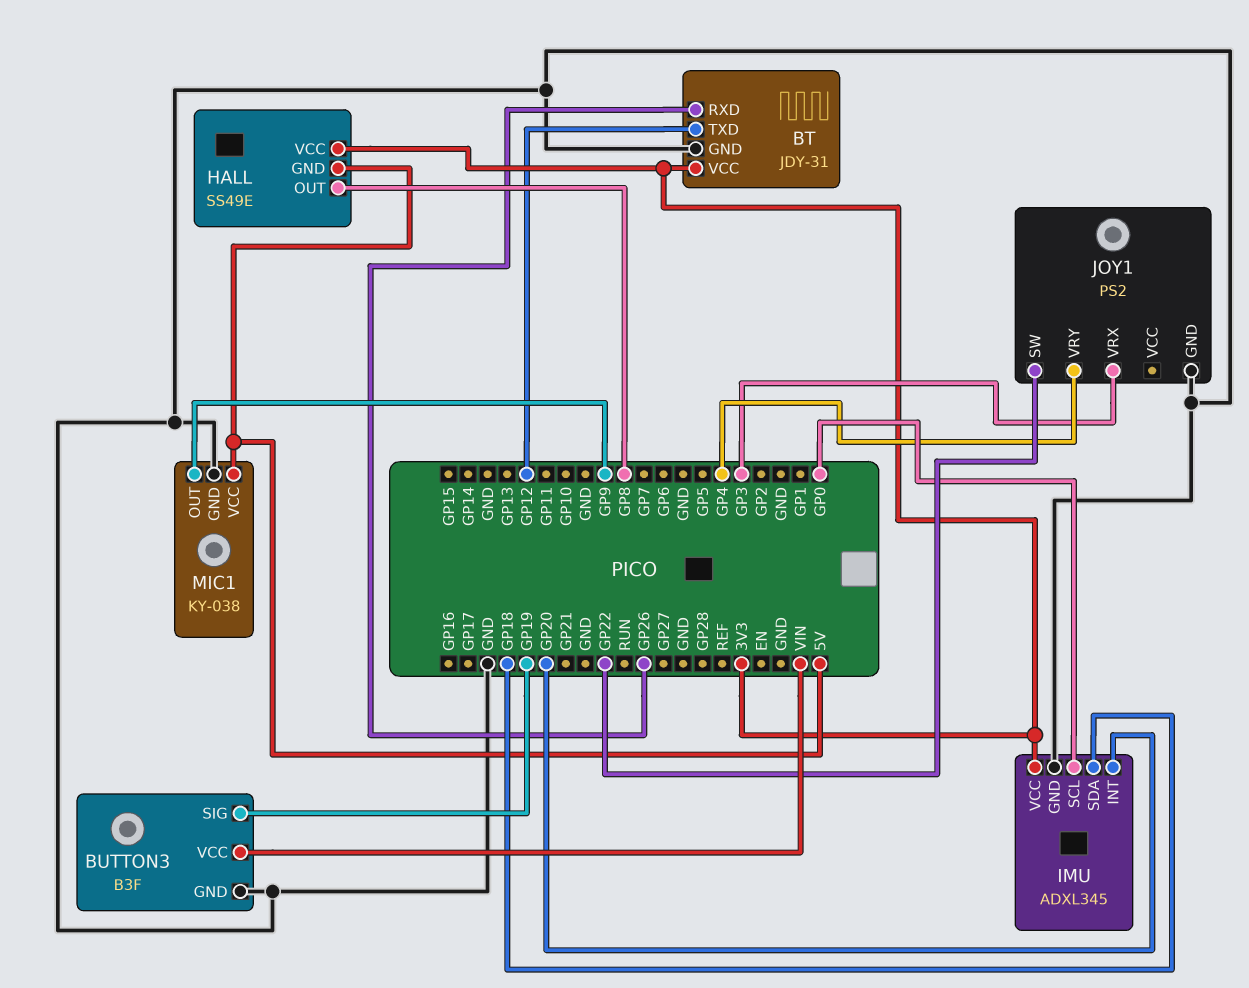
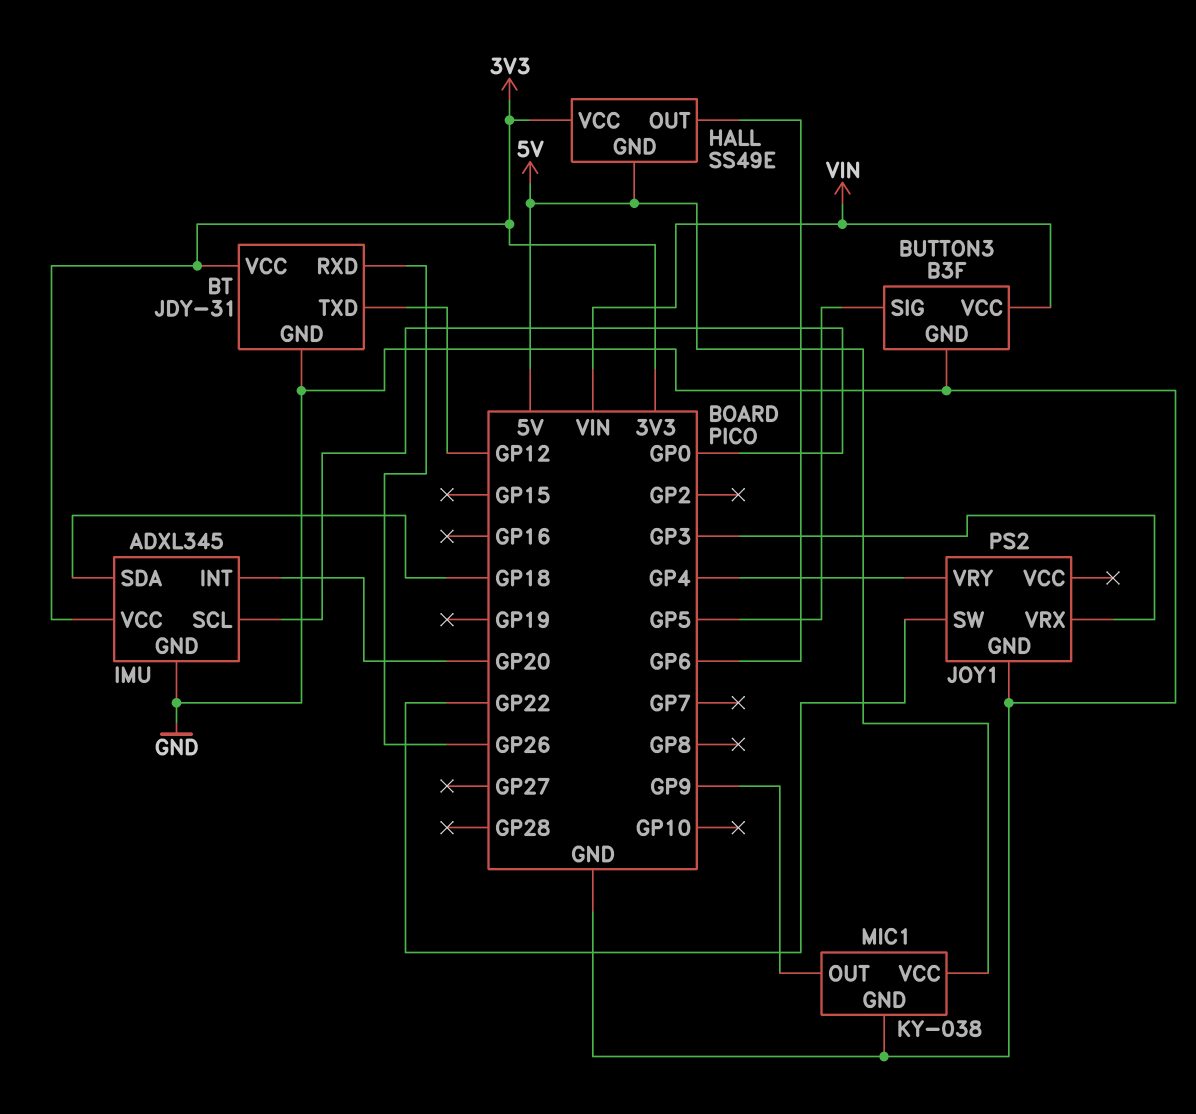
BUTTON3 pin SIG: GP19 -> GP5
HALL pin OUT: GP8 -> GP6

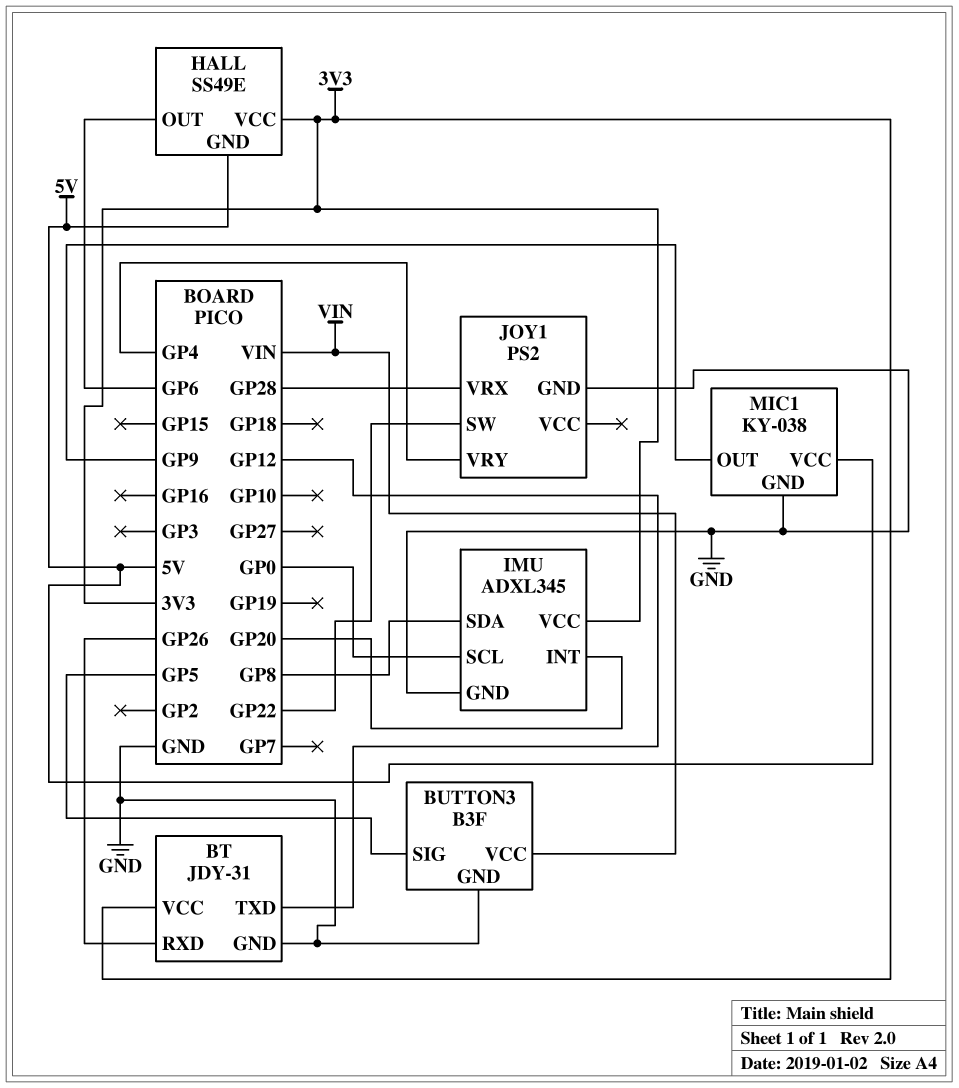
IMU pin SDA: GP18 -> GP8
JOY1 pin VRX: GP3 -> GP28

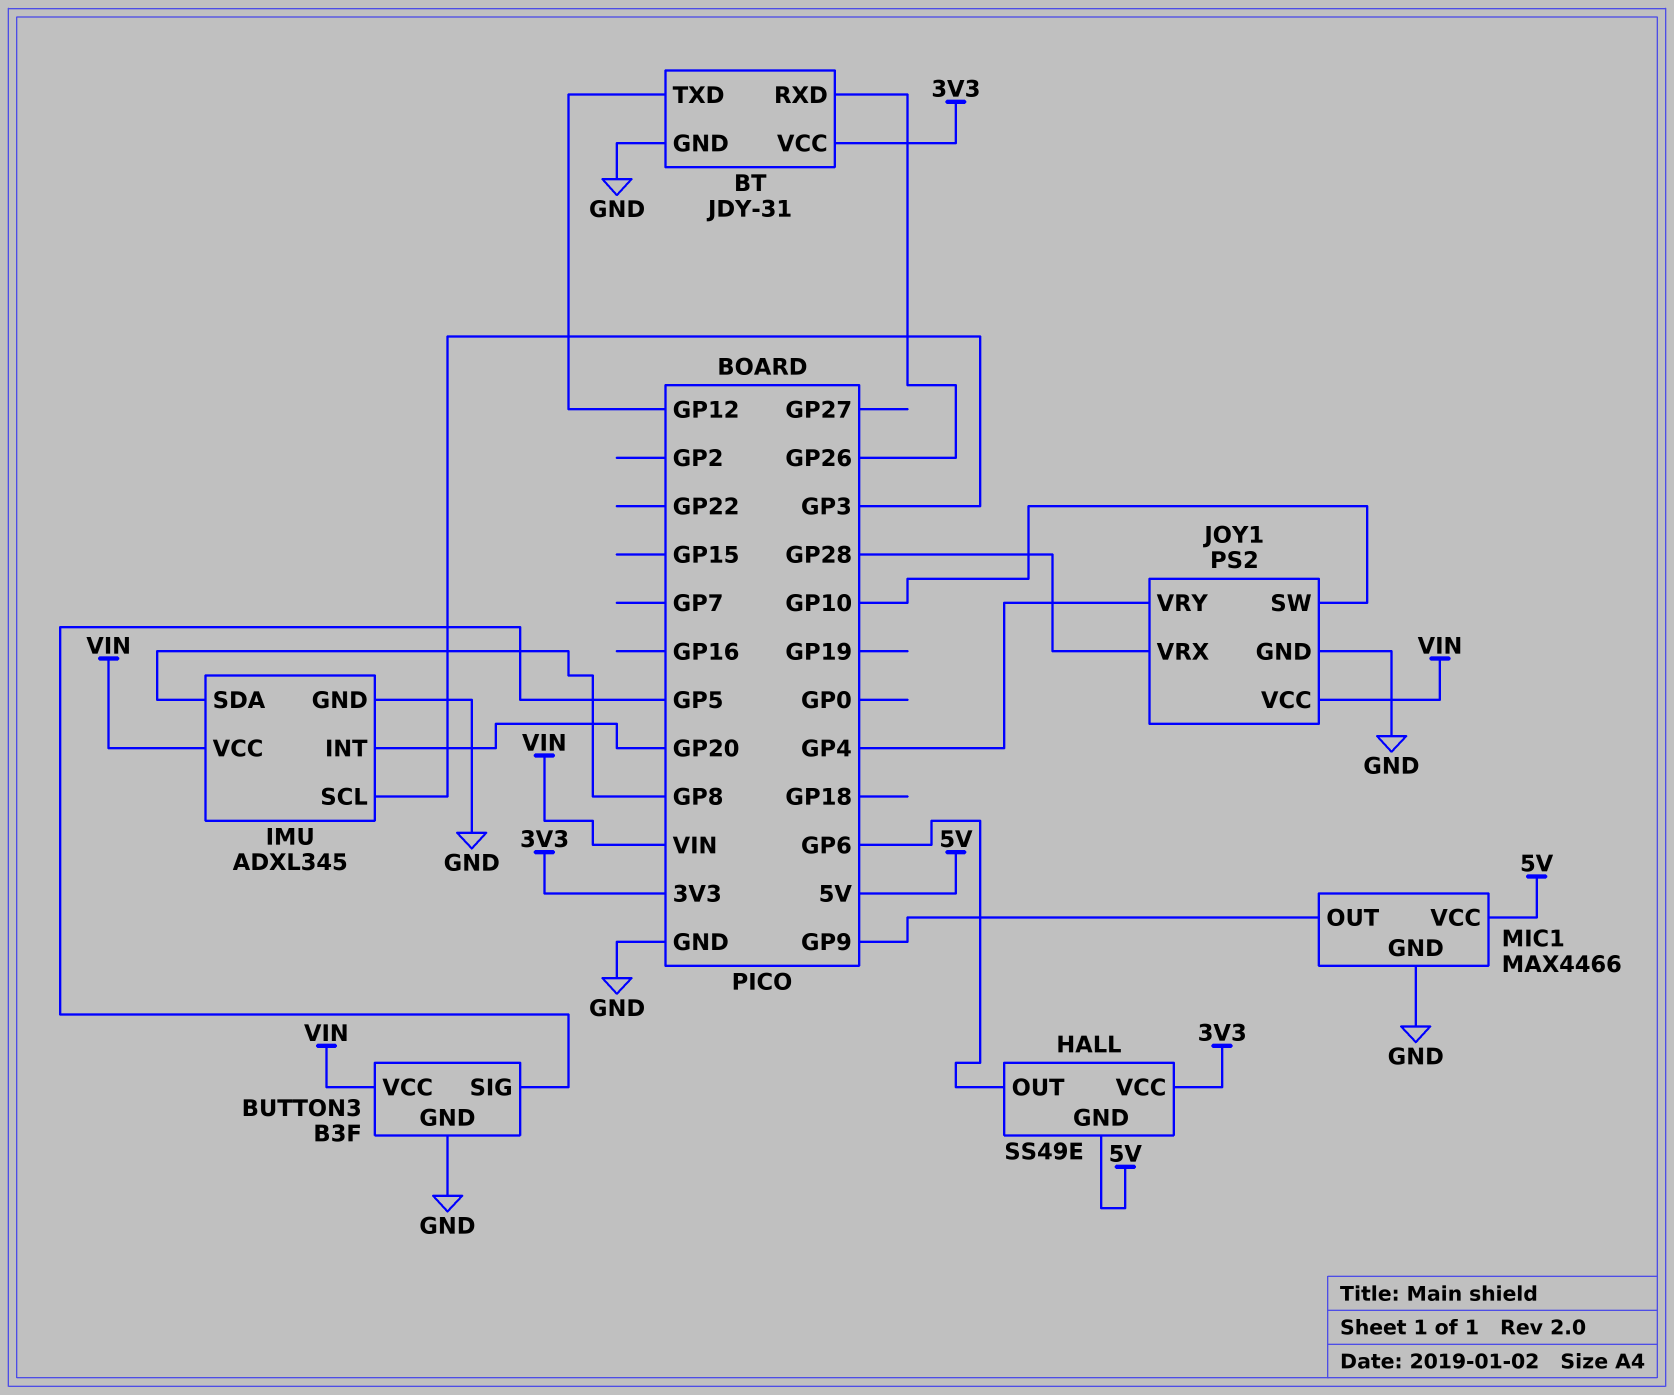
IMU pin SCL: GP0 -> GP3
IMU pin VCC: 3V3 -> VIN
JOY1 pin SW: GP22 -> GP10
JOY1 pin VCC: none -> VIN
MIC1: KY-038 -> MAX4466

